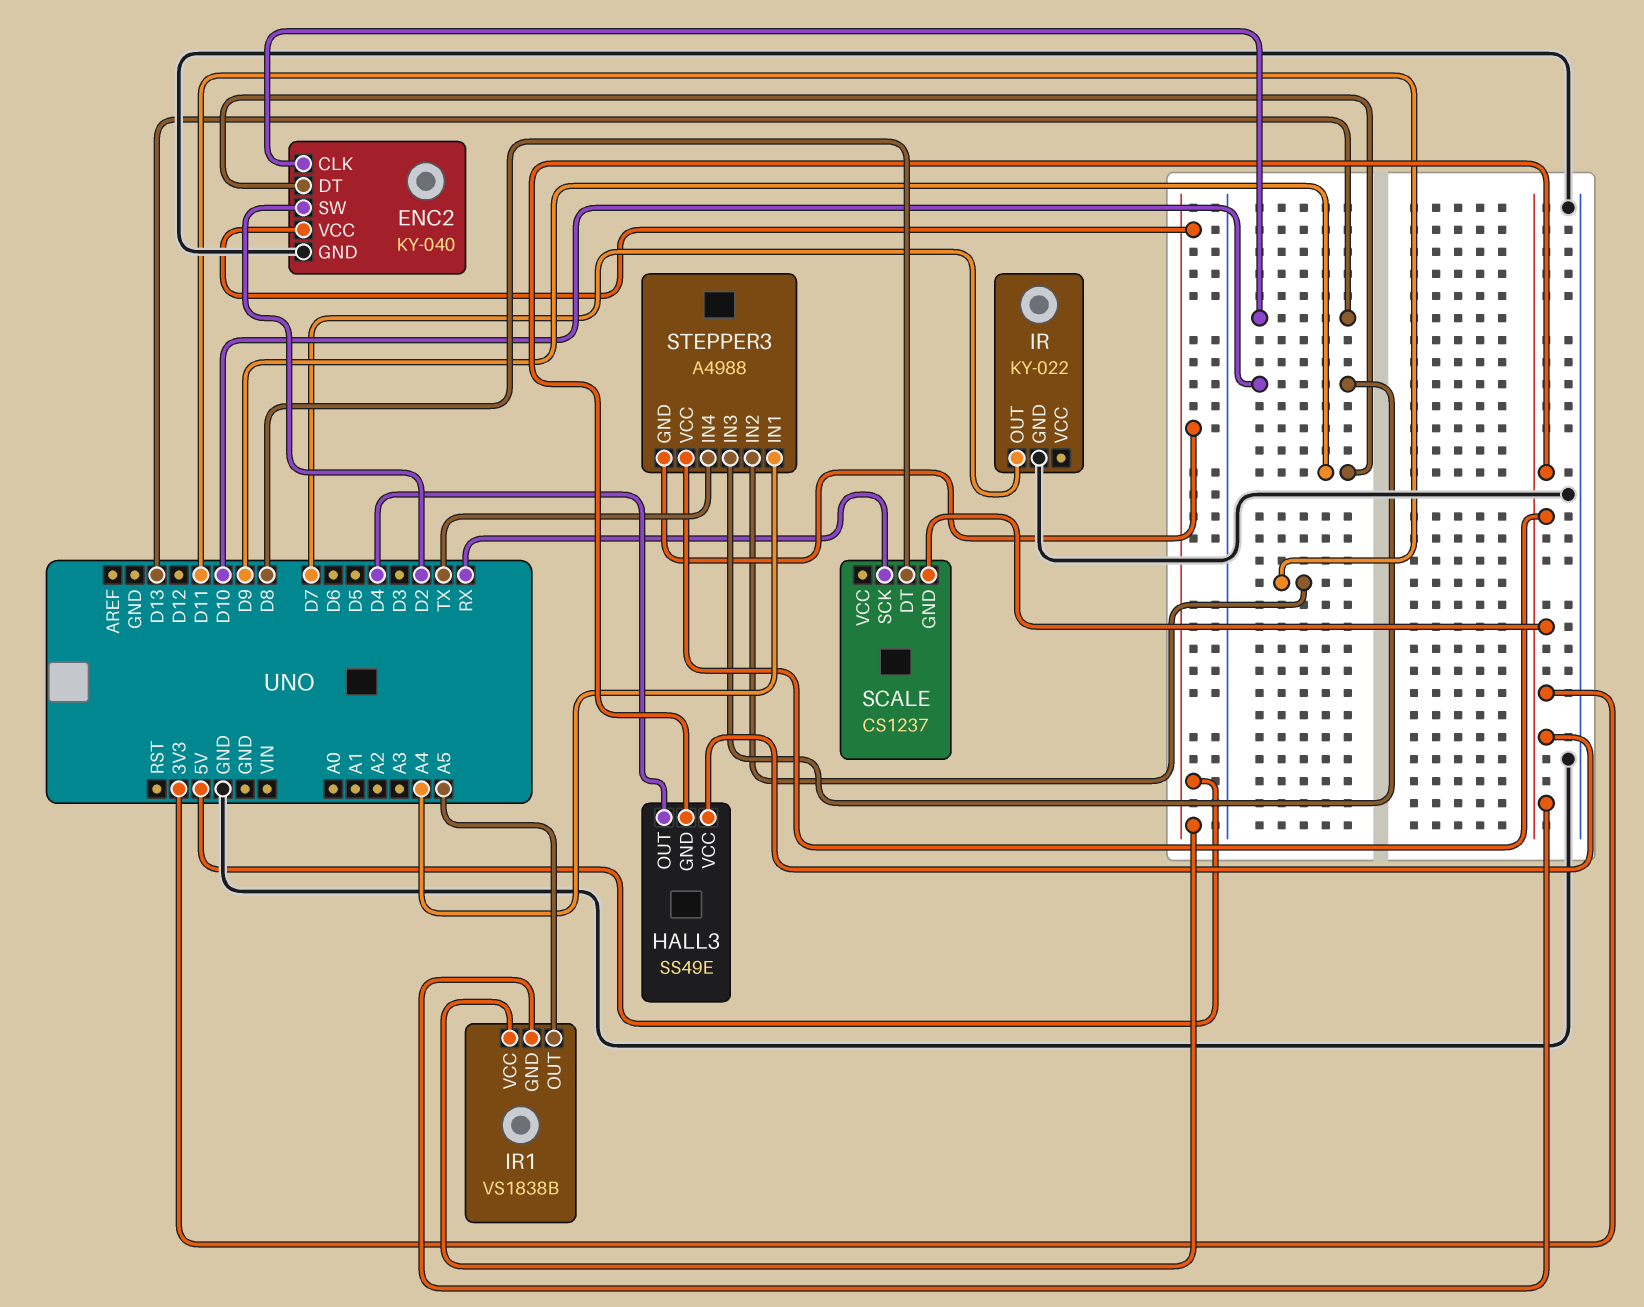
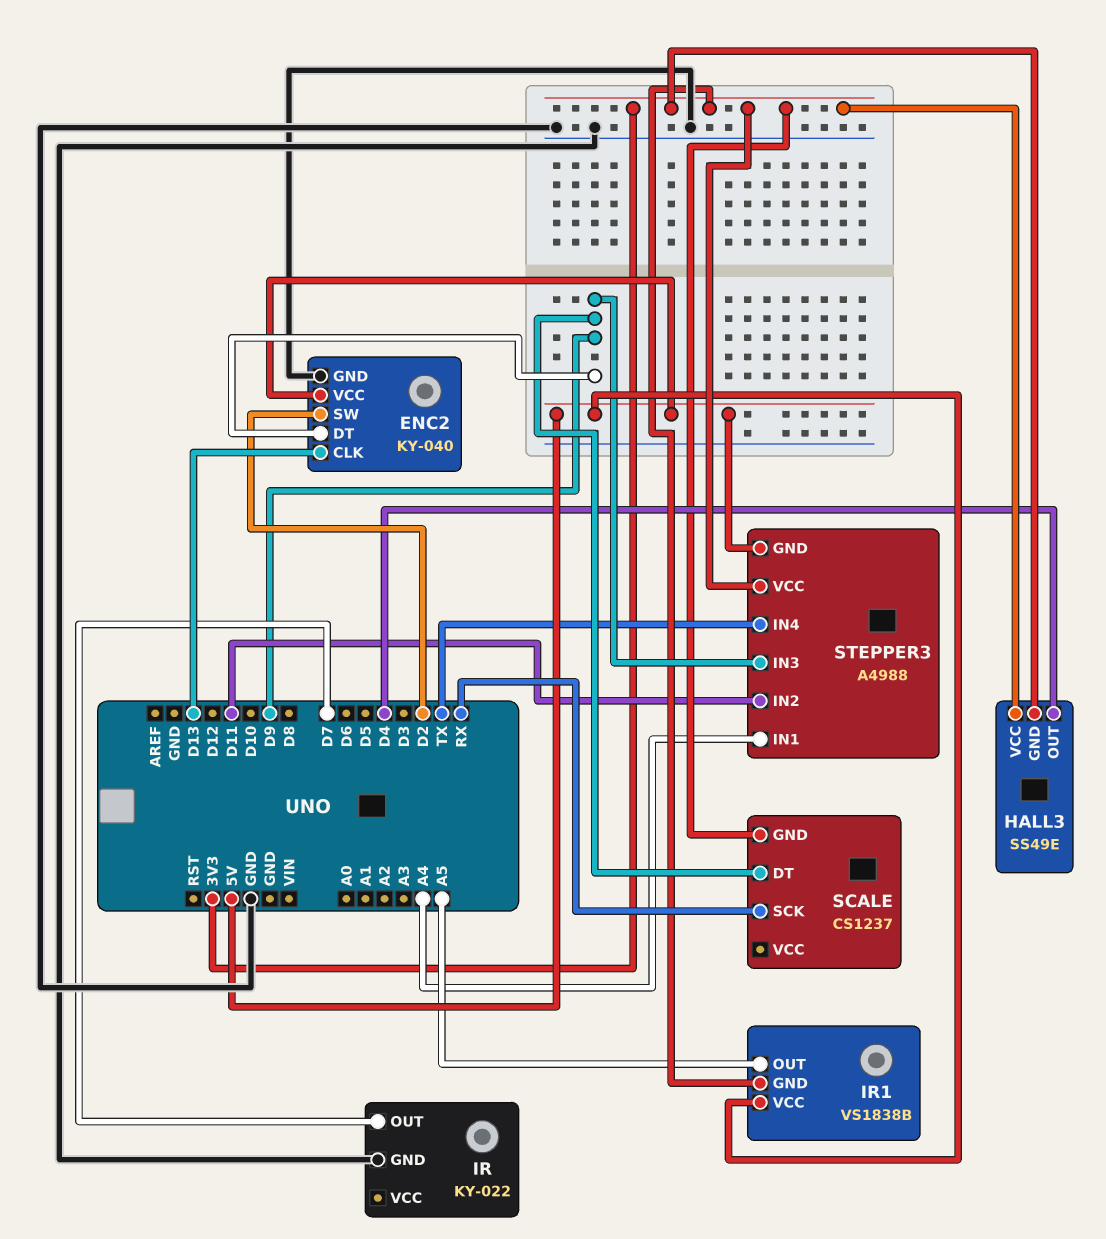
SCALE pin DT: D8 -> D9
STEPPER3 pin IN3: D10 -> D9

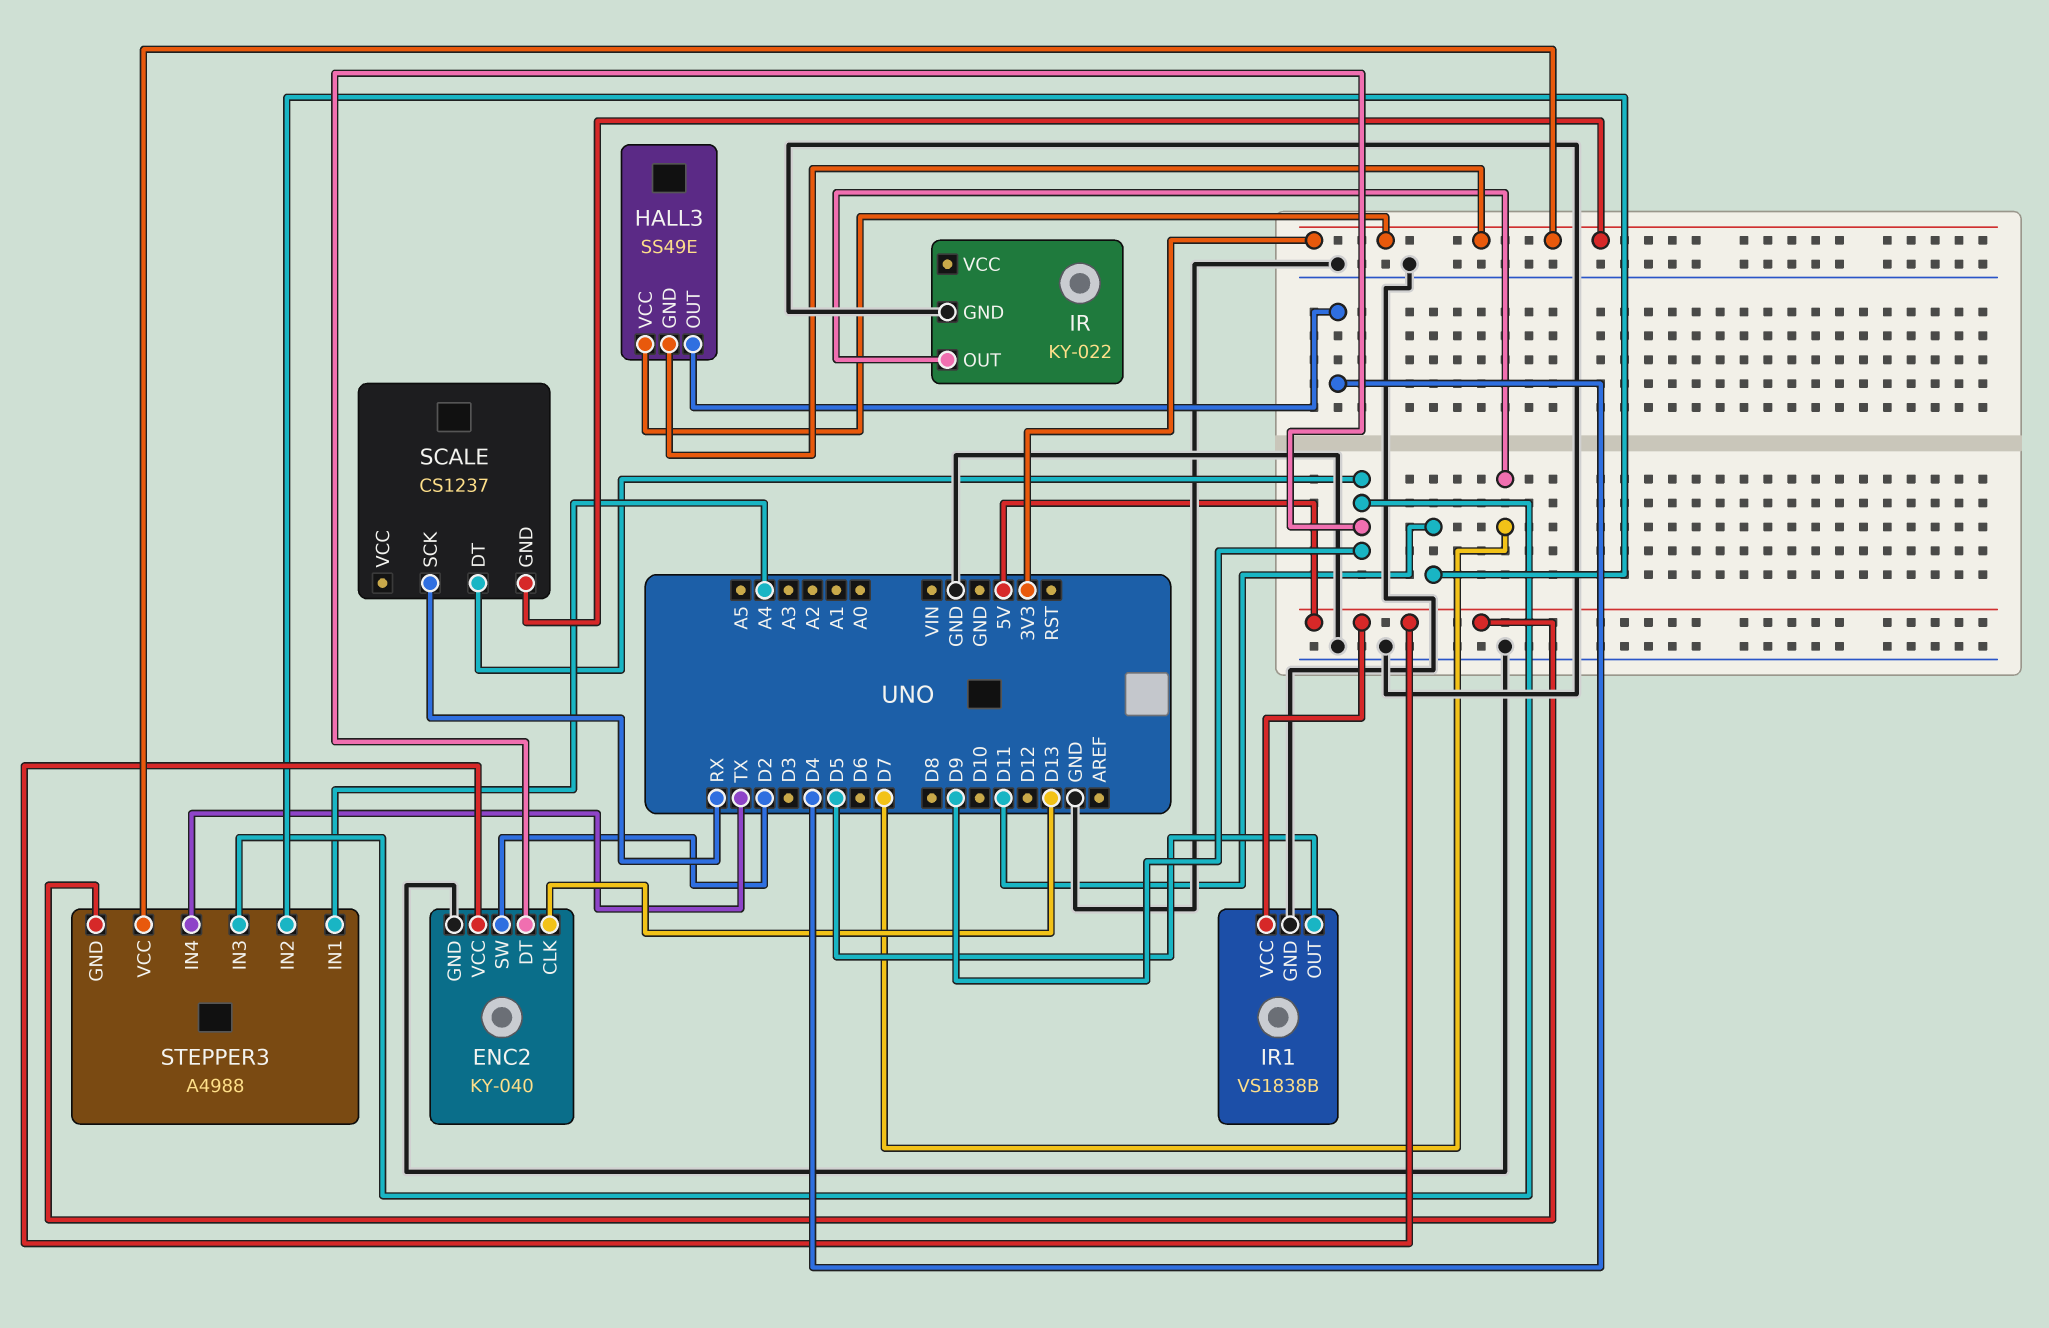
IR1 pin GND: 3V3 -> GND
IR1 pin OUT: A5 -> D5

